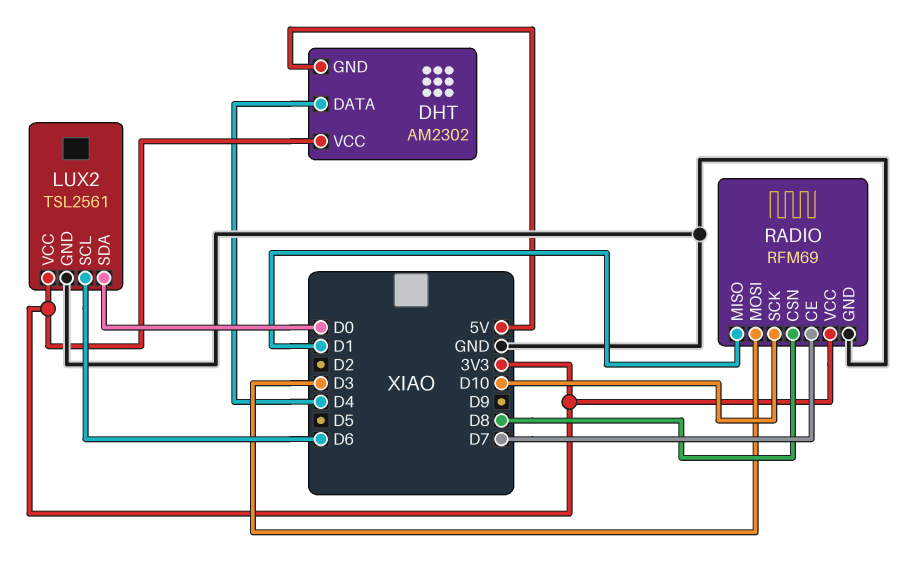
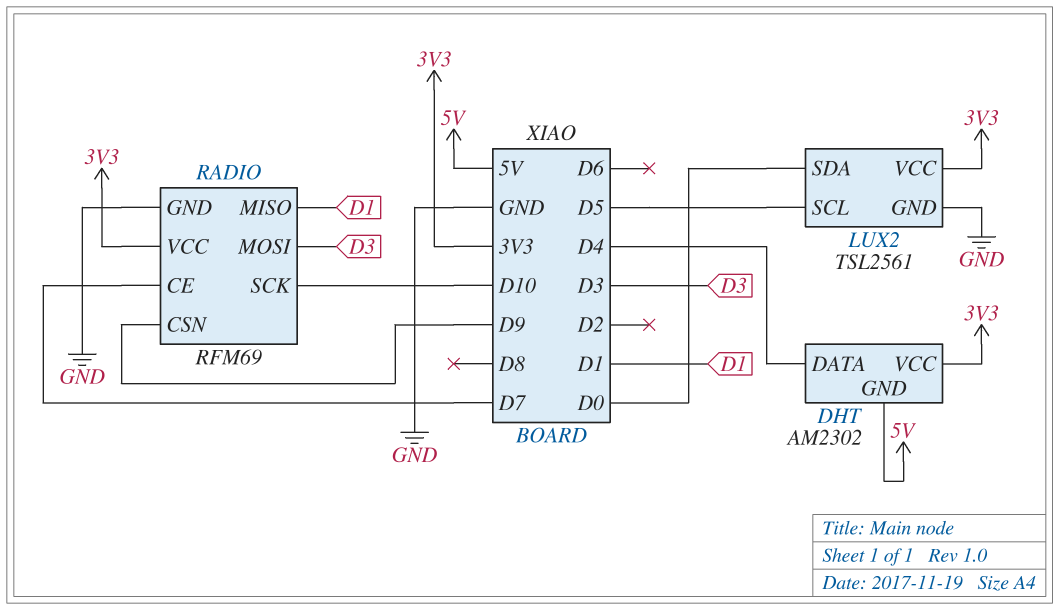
LUX2 pin SCL: D6 -> D5
RADIO pin CSN: D8 -> D9

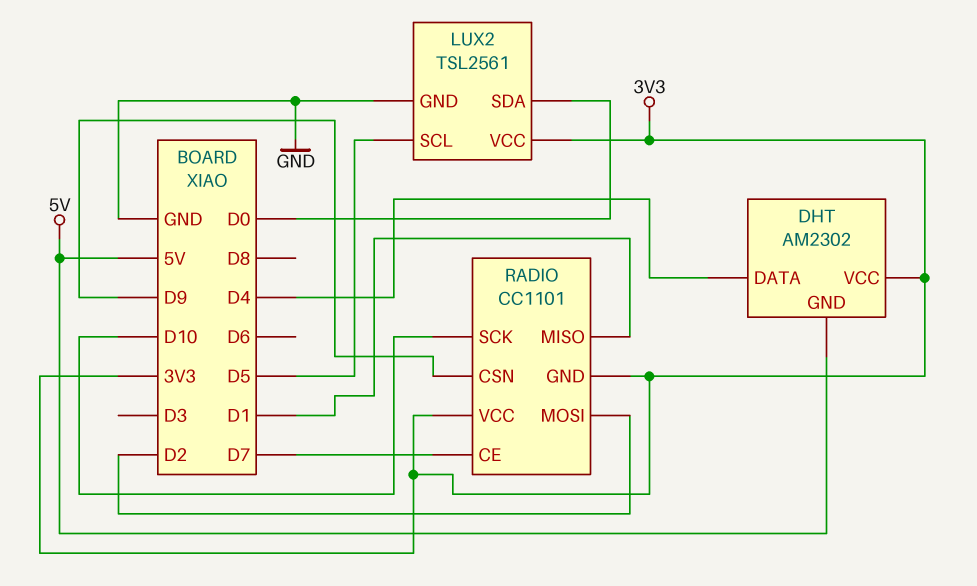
RADIO: RFM69 -> CC1101
RADIO pin GND: GND -> 3V3
RADIO pin MOSI: D3 -> D2

